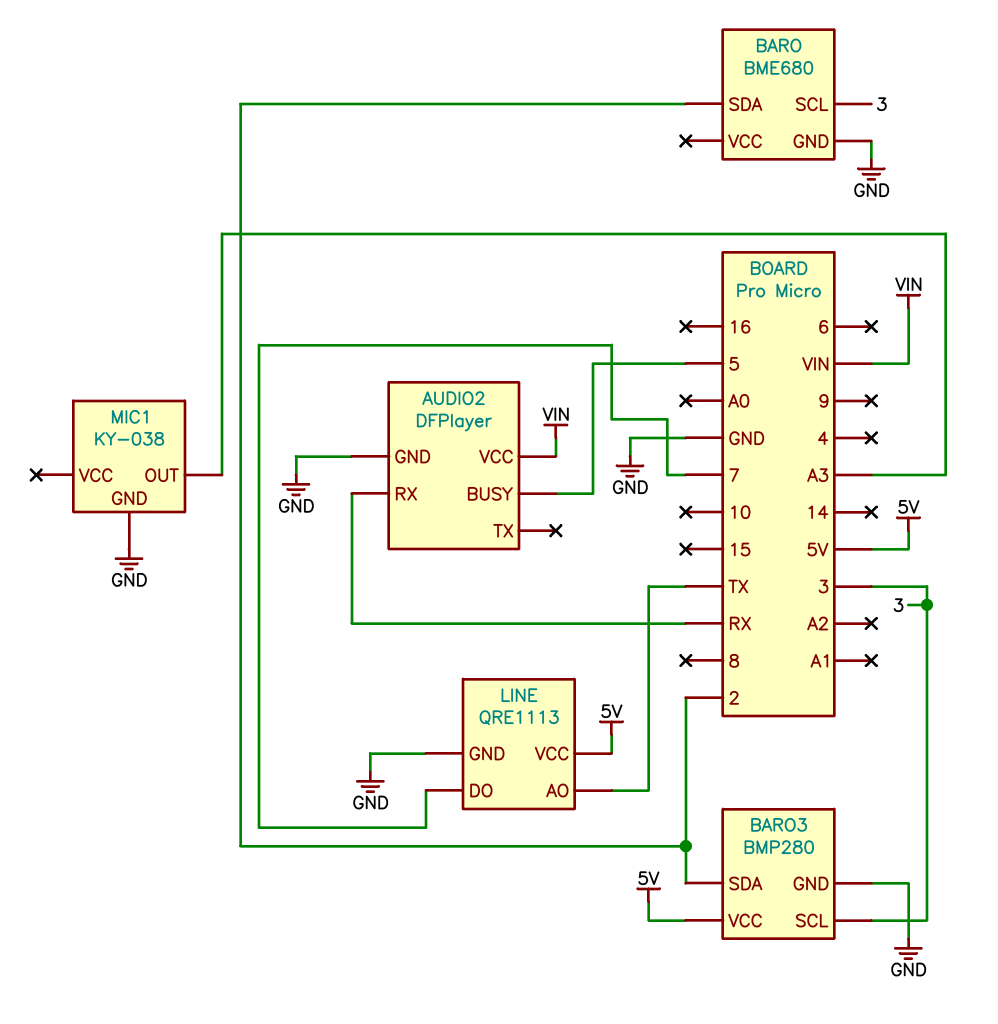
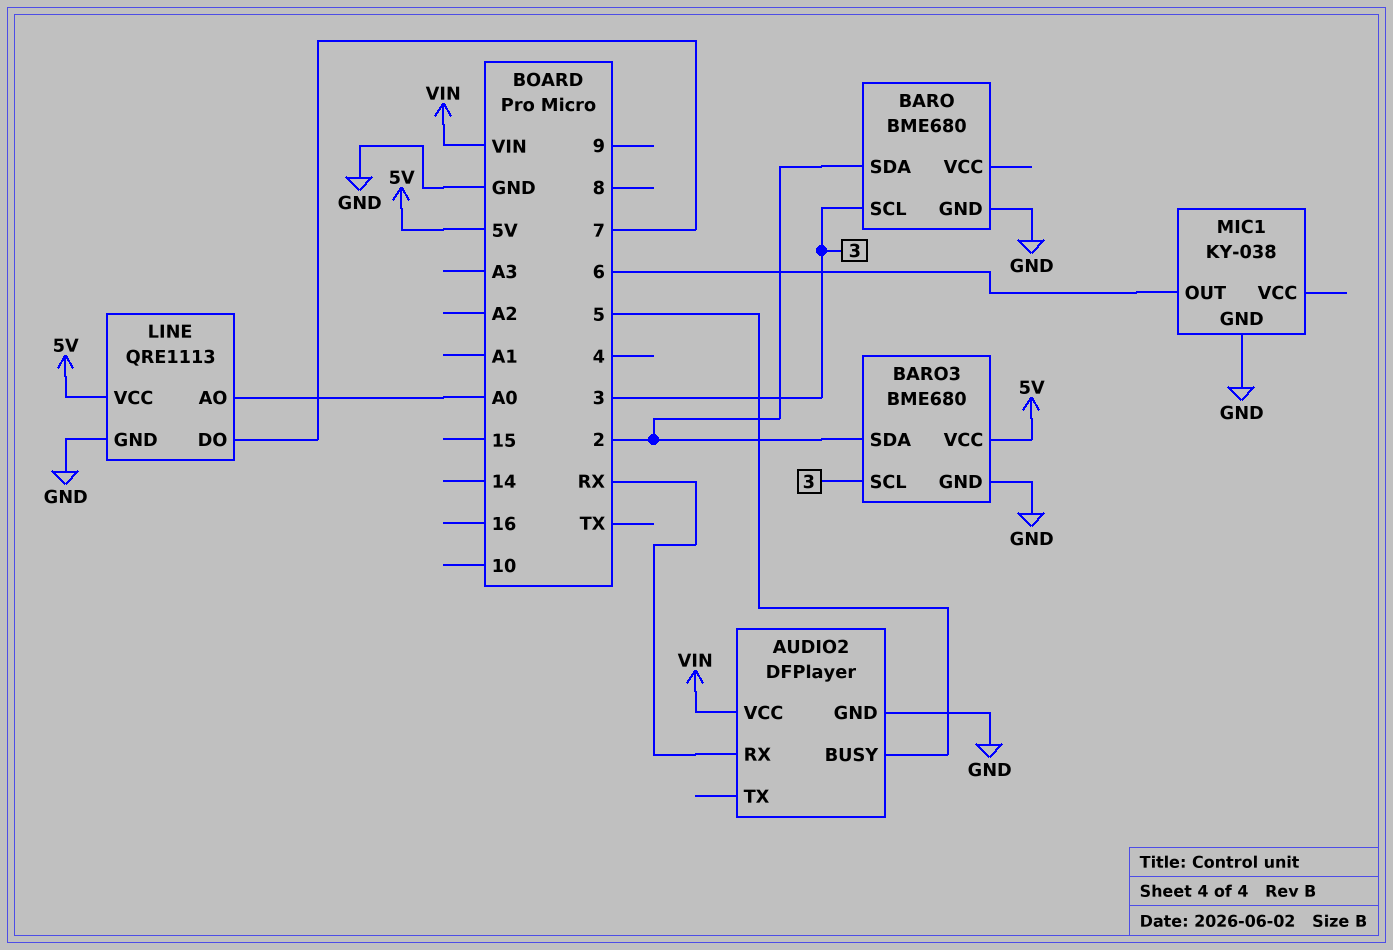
BARO3: BMP280 -> BME680
LINE pin AO: TX -> A0
MIC1 pin OUT: A3 -> 6

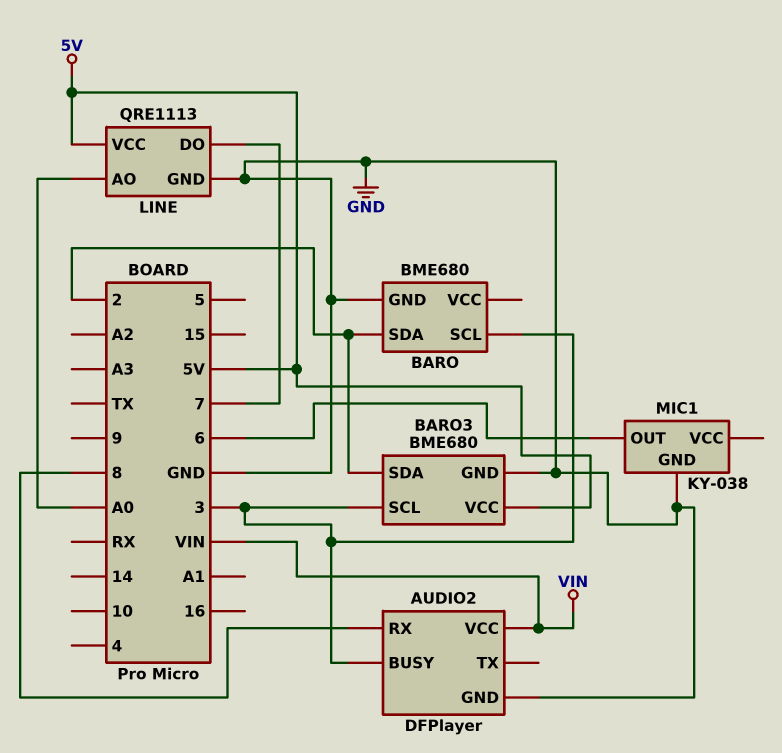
AUDIO2 pin BUSY: 5 -> 3
AUDIO2 pin RX: RX -> 8

